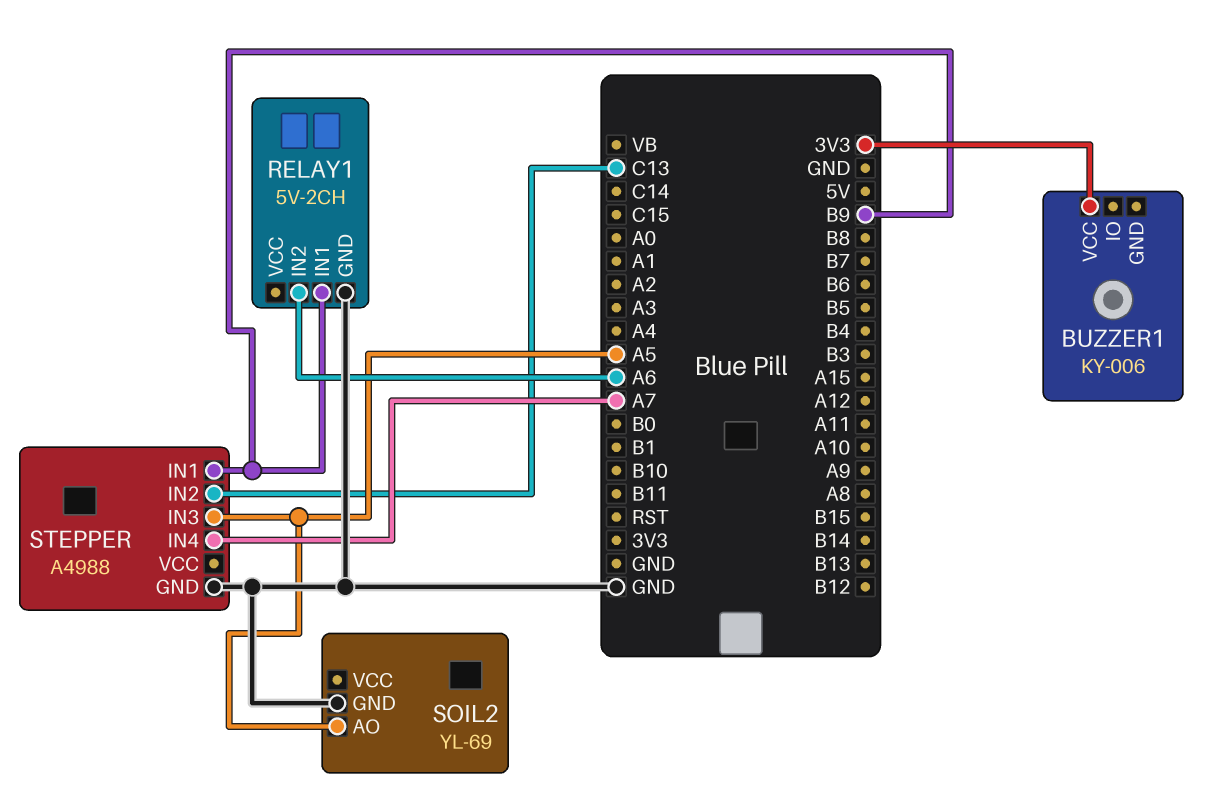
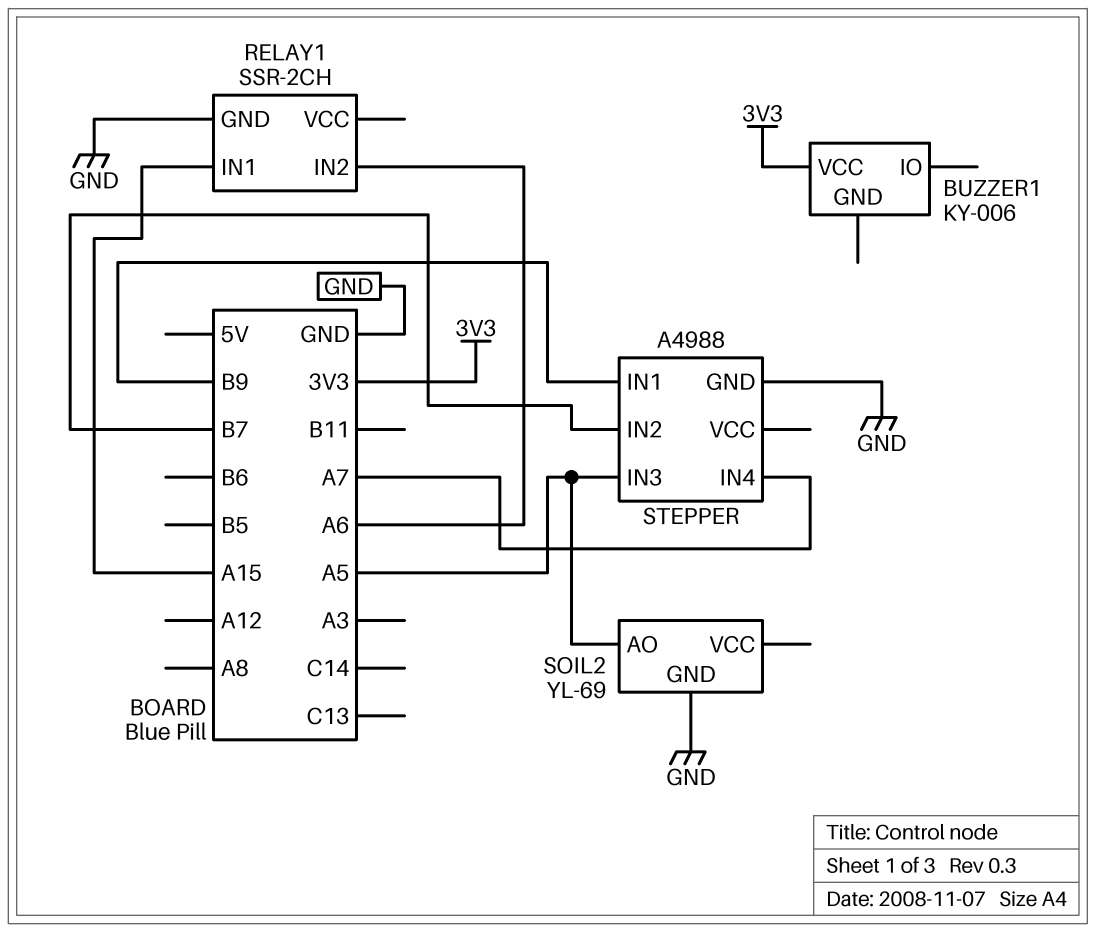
RELAY1: 5V-2CH -> SSR-2CH
RELAY1 pin IN1: B9 -> A15
STEPPER pin IN2: C13 -> B7

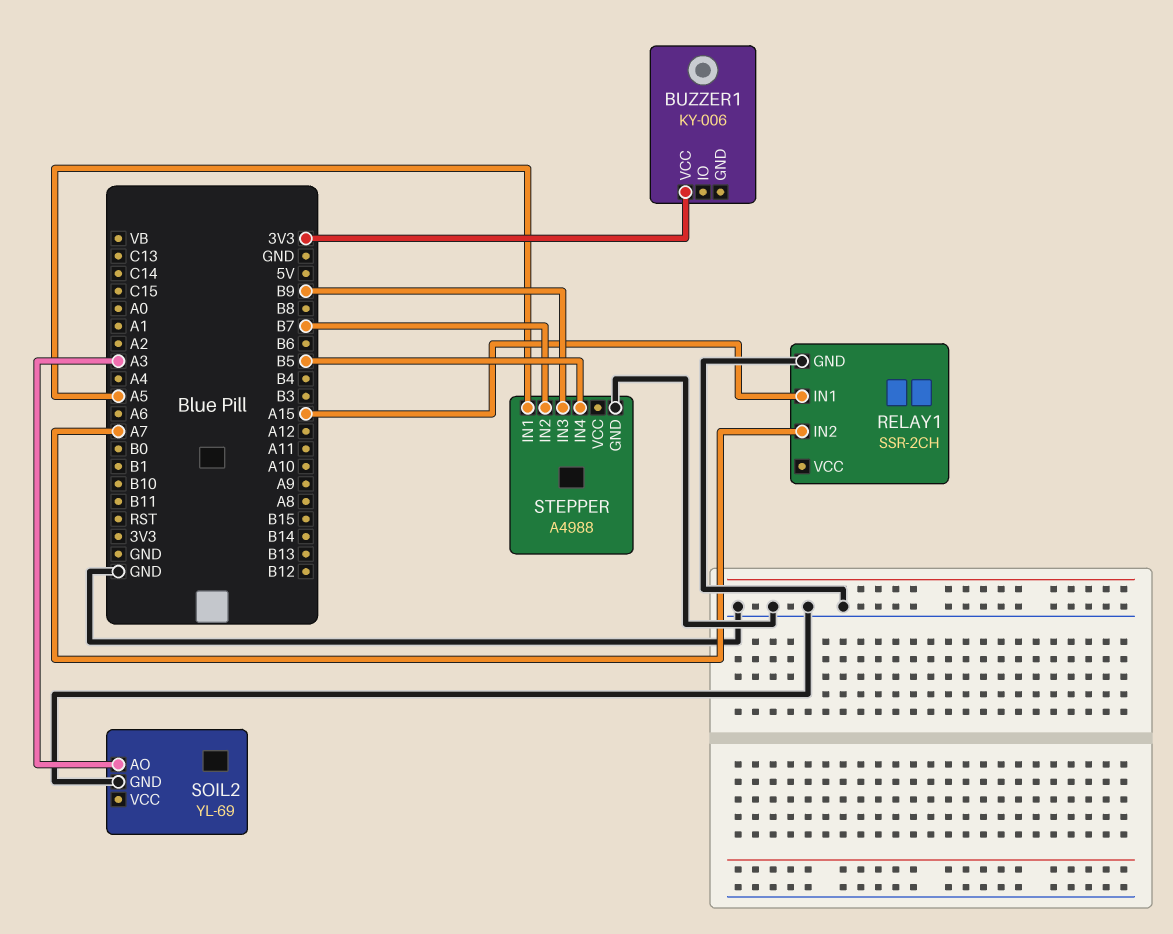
RELAY1 pin IN2: A6 -> A7
SOIL2 pin AO: A5 -> A3
STEPPER pin IN1: B9 -> A5
STEPPER pin IN3: A5 -> B9
STEPPER pin IN4: A7 -> B5

